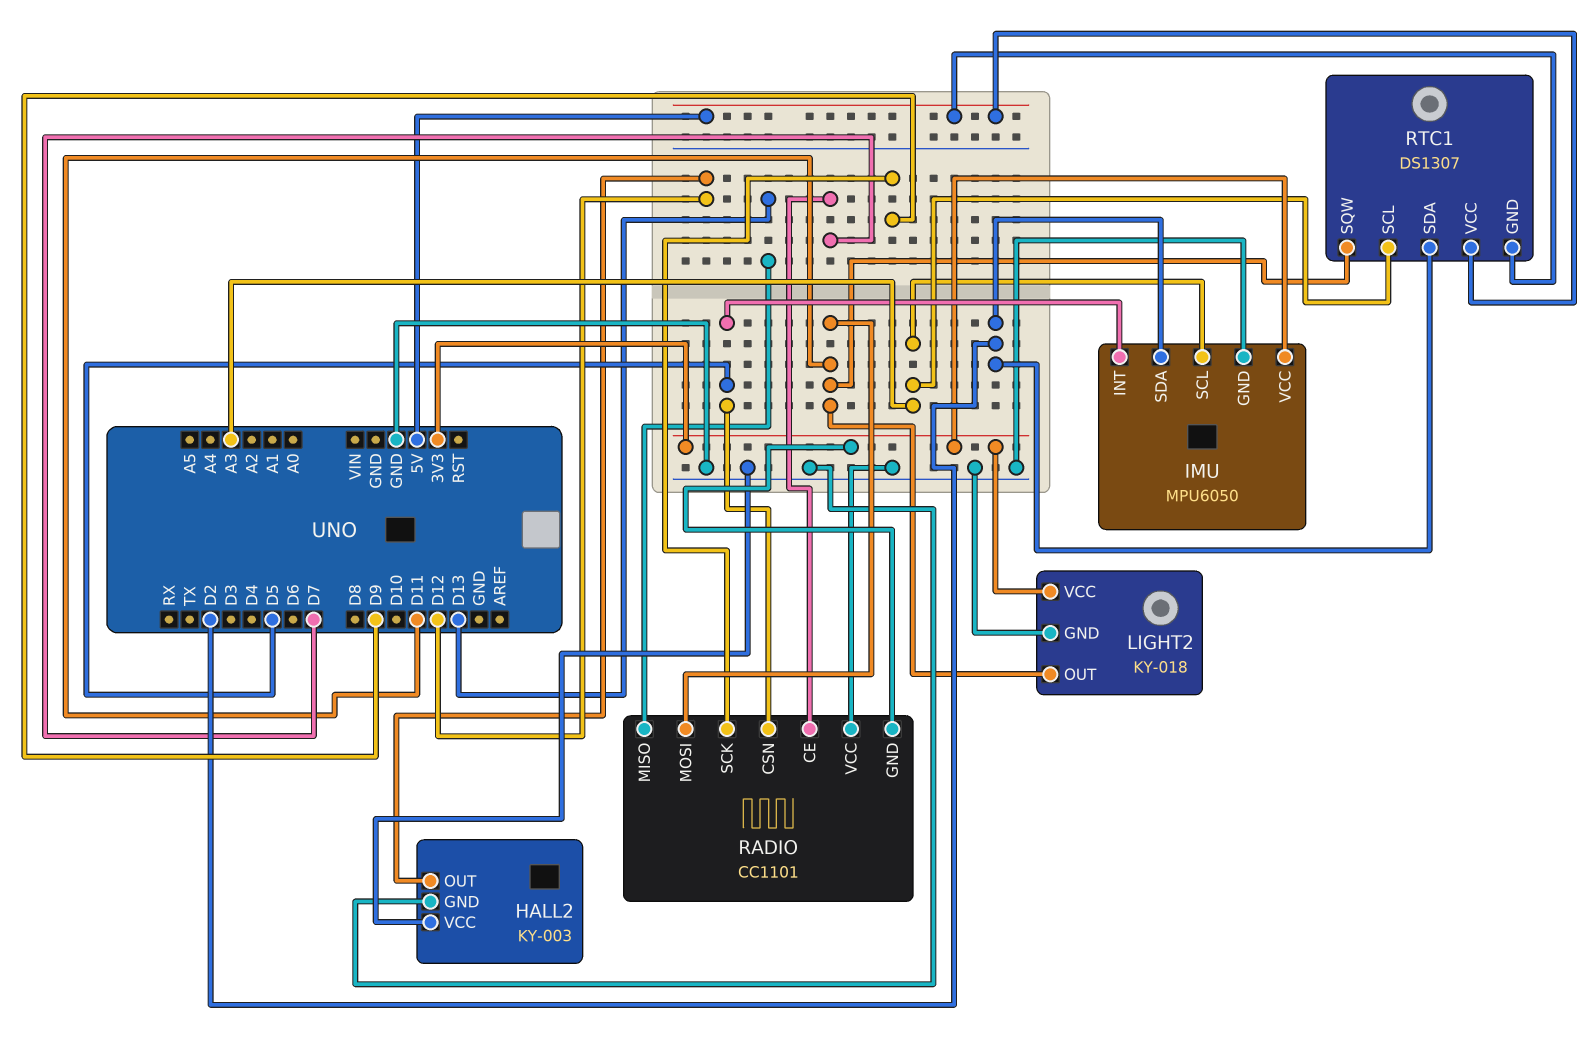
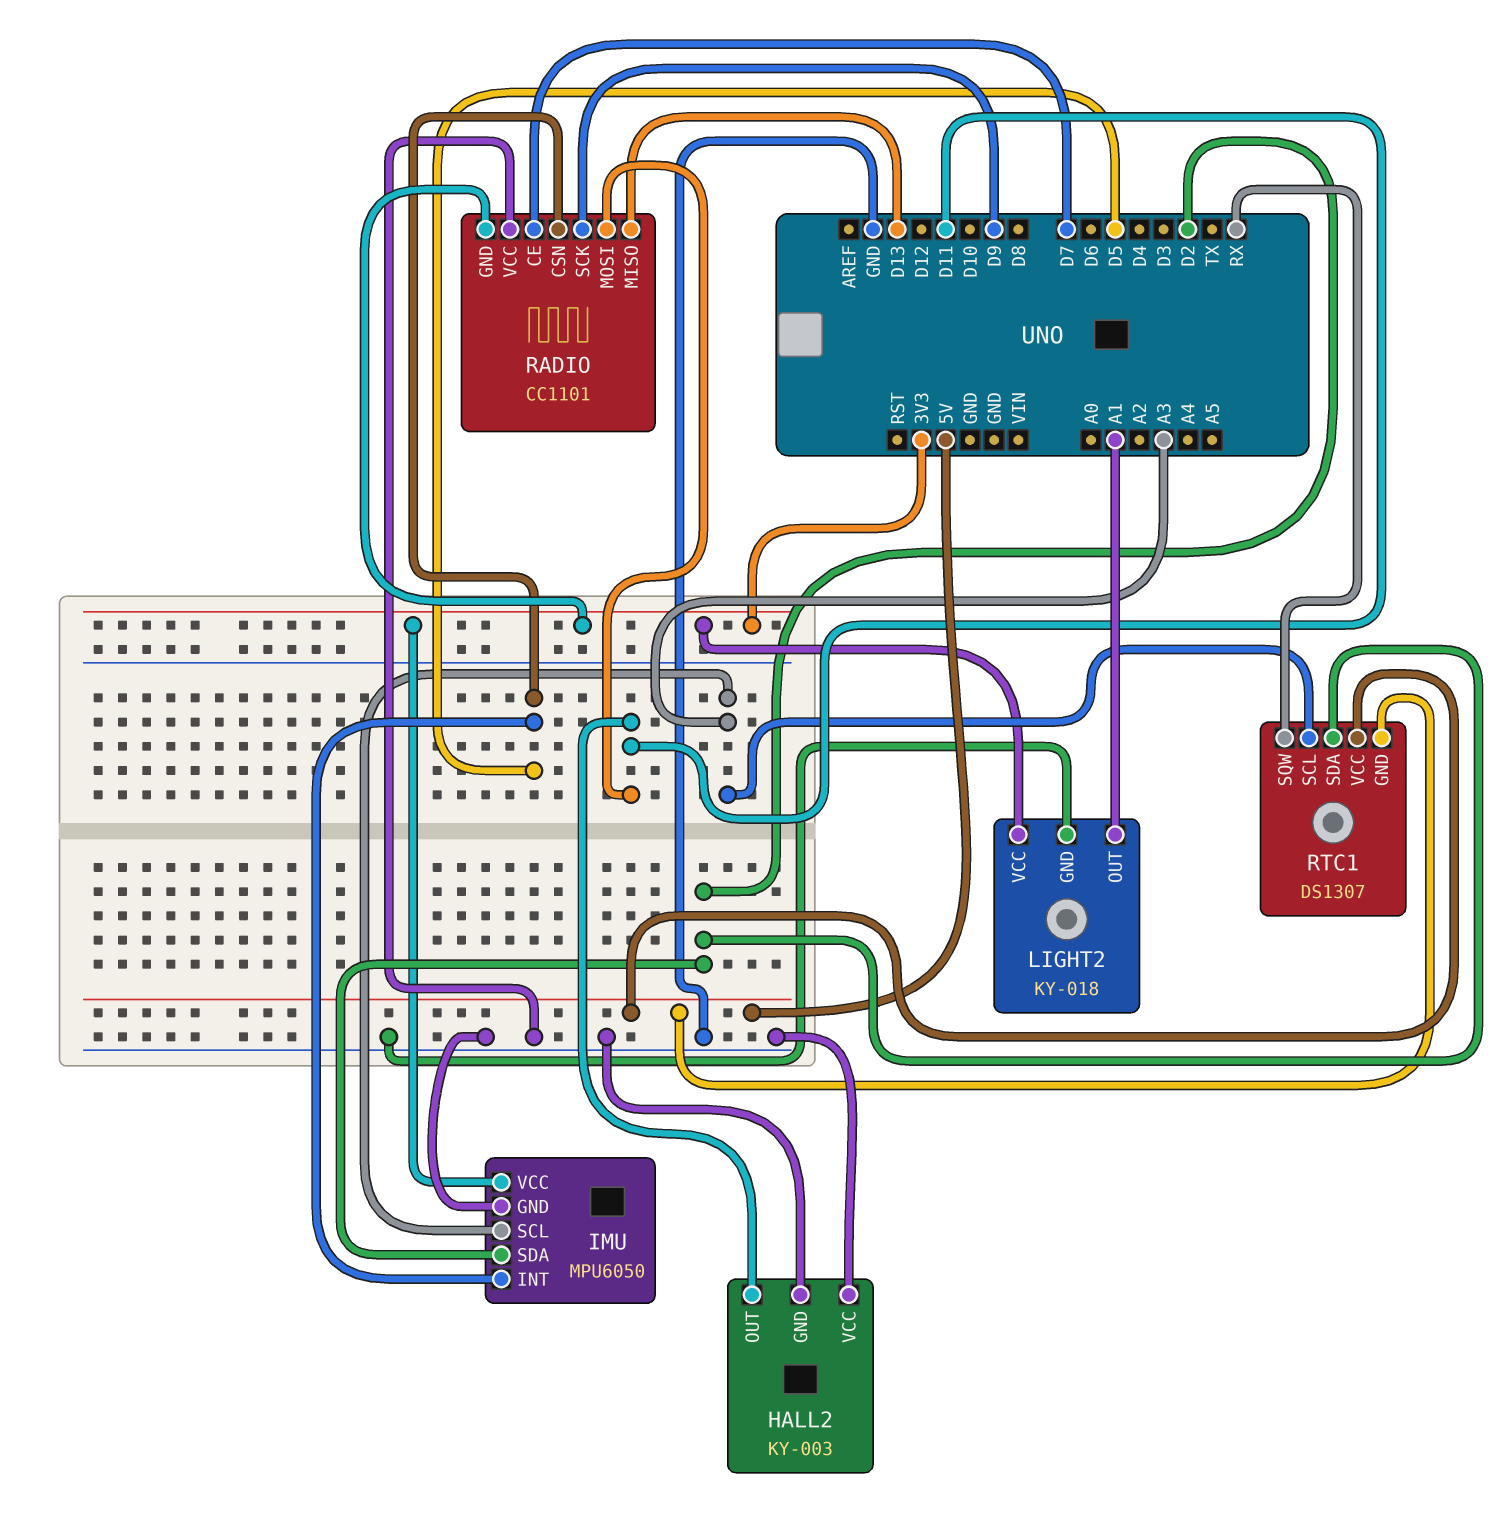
HALL2 pin OUT: D12 -> D11
LIGHT2 pin OUT: D11 -> A1
RTC1 pin SQW: D11 -> RX

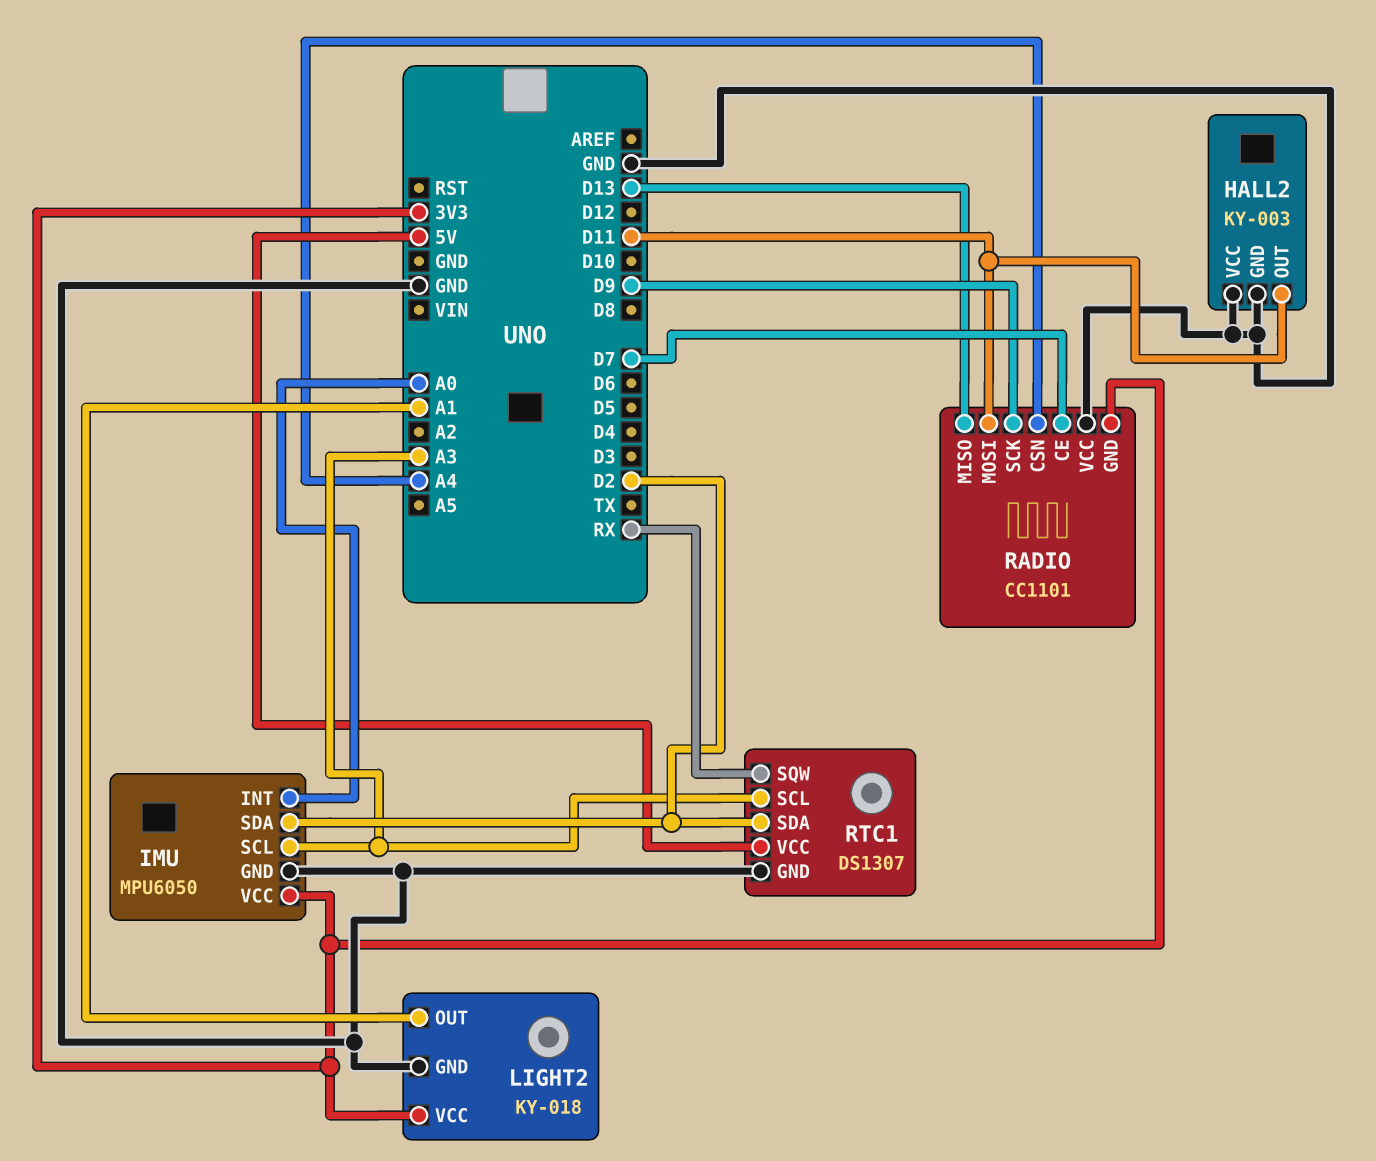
IMU pin INT: D5 -> A0
RADIO pin CSN: D5 -> A4
RTC1 pin GND: 5V -> GND

